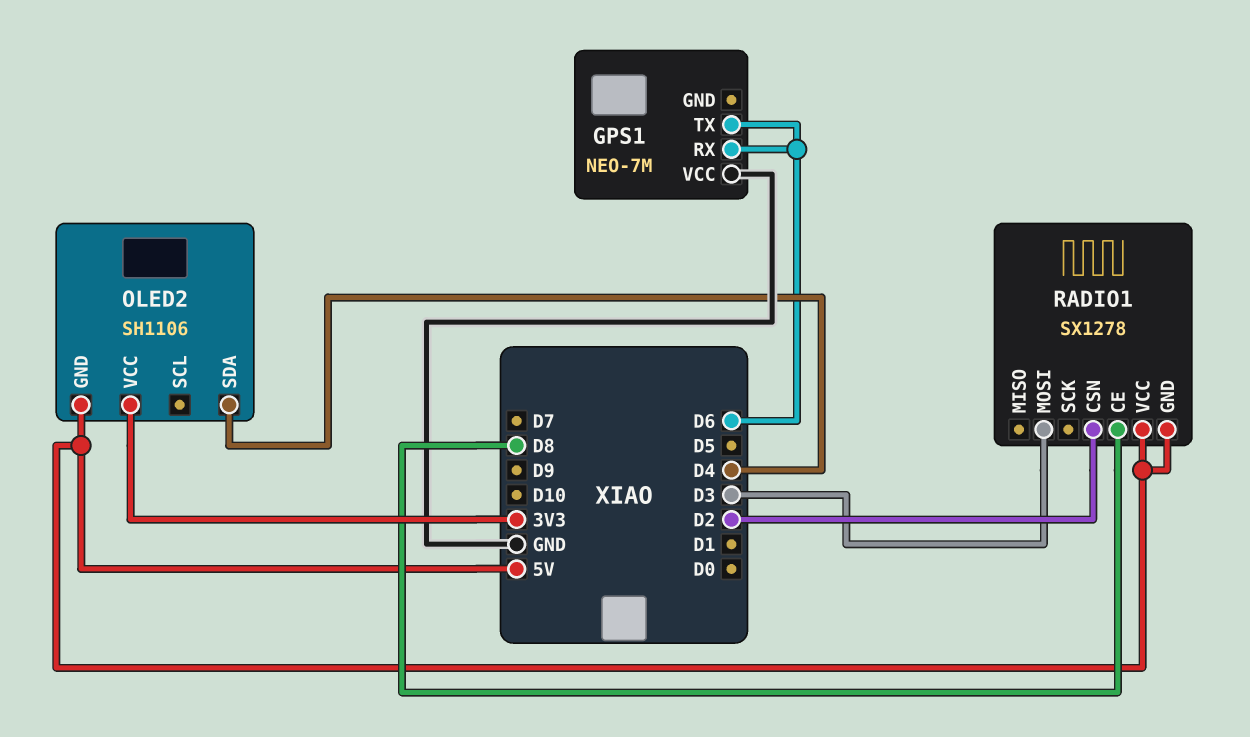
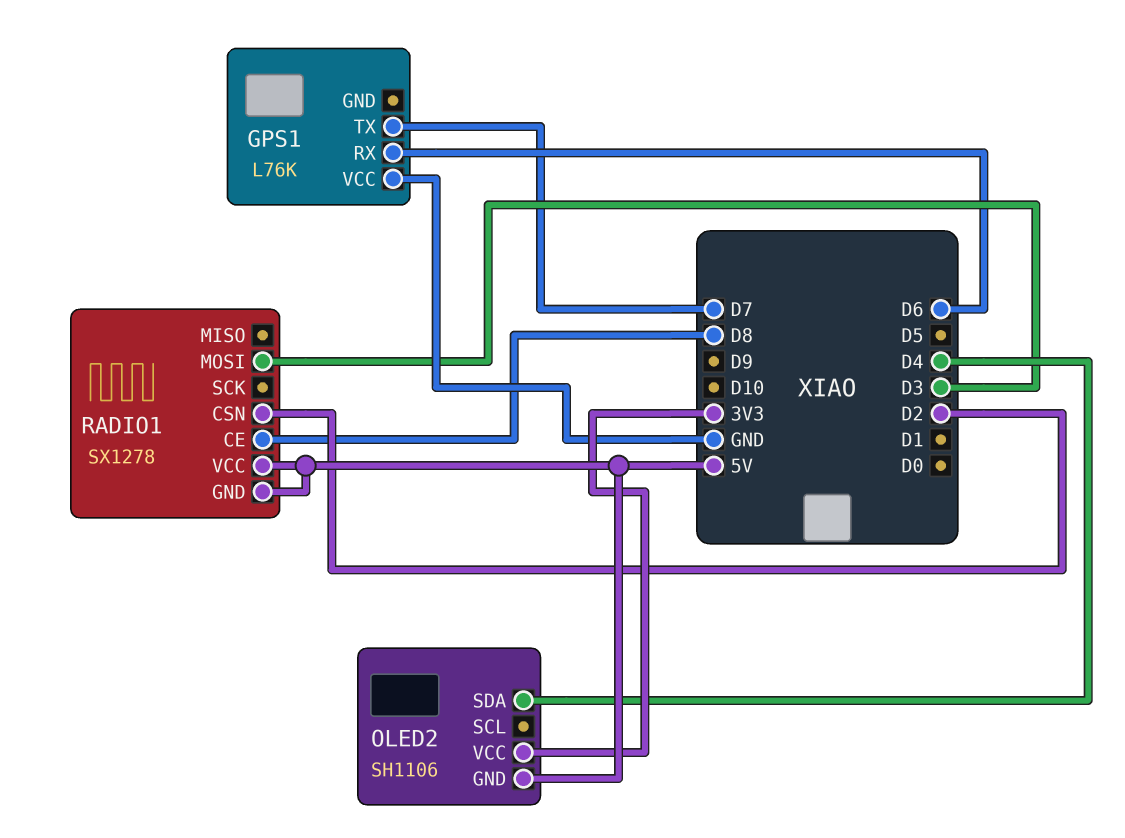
GPS1: NEO-7M -> L76K
GPS1 pin TX: D6 -> D7

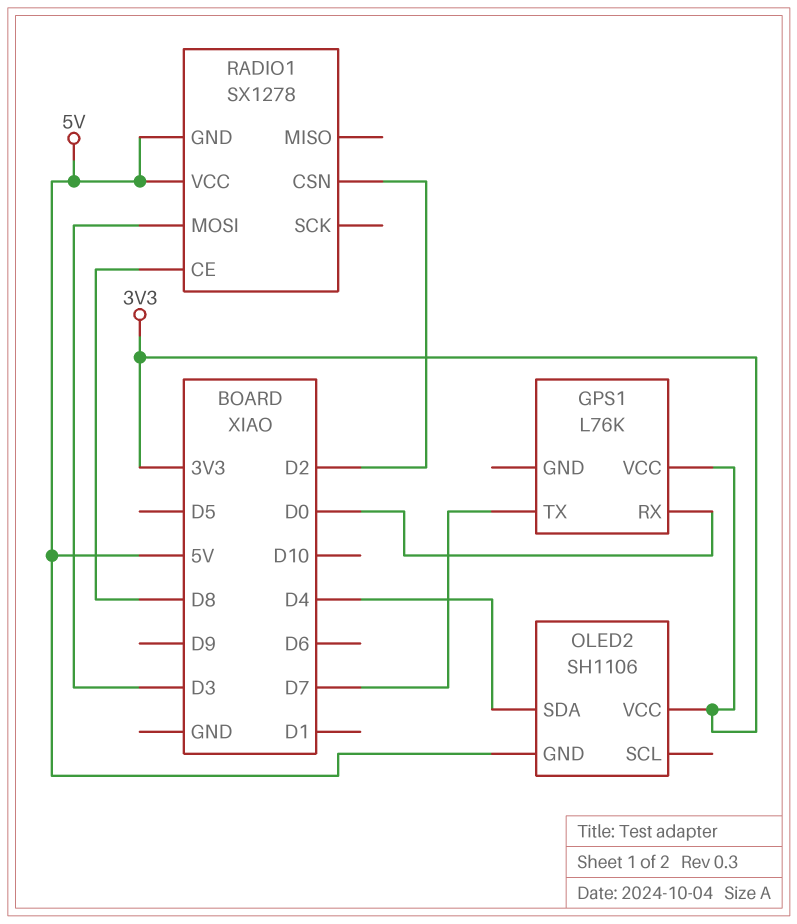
GPS1 pin RX: D6 -> D0
GPS1 pin VCC: GND -> 3V3

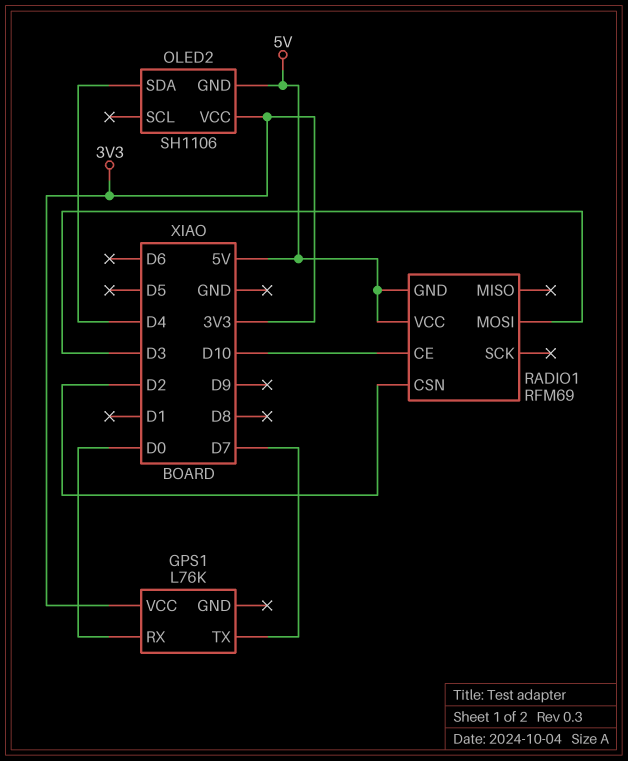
RADIO1: SX1278 -> RFM69
RADIO1 pin CE: D8 -> D10

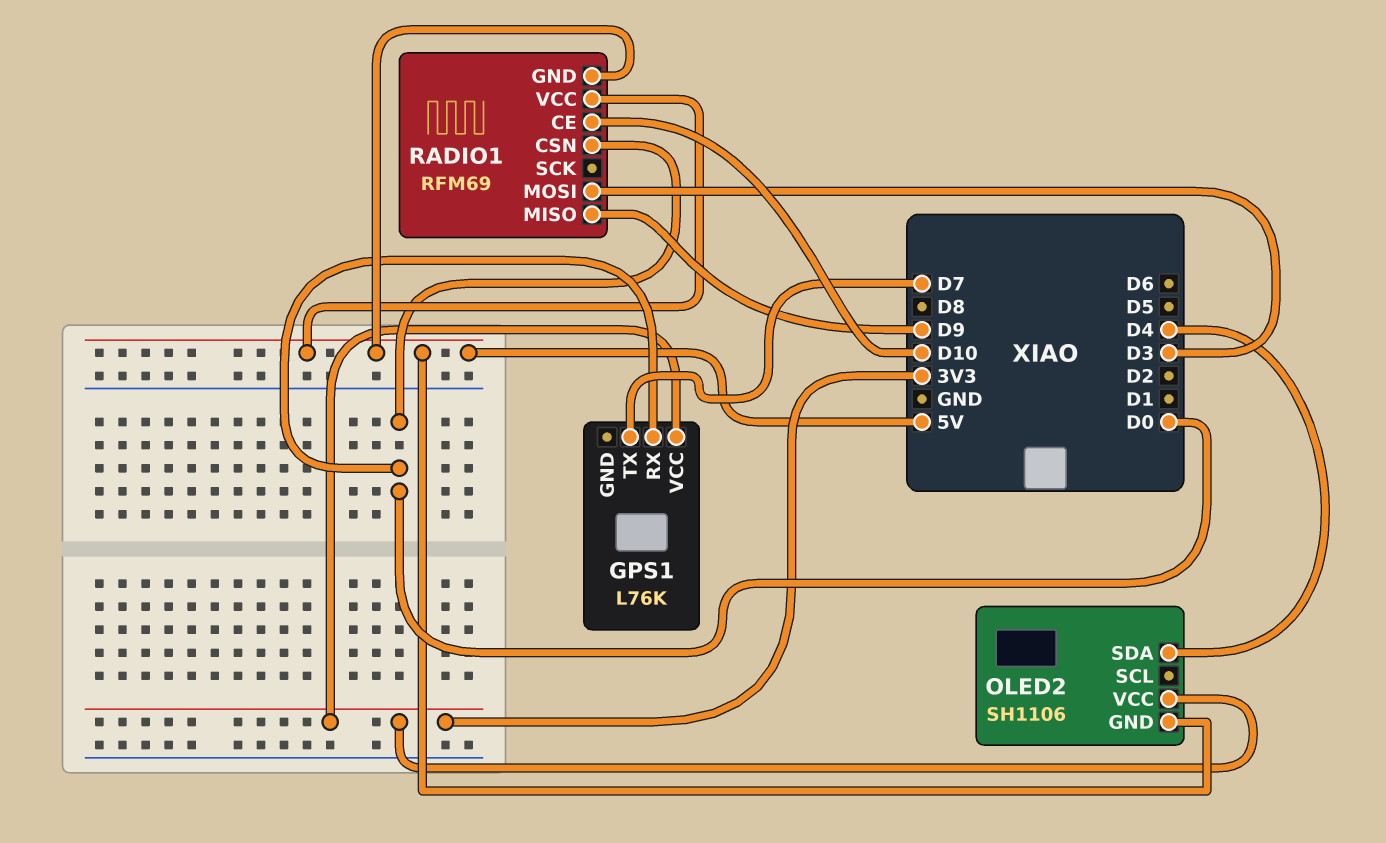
RADIO1 pin CSN: D2 -> D0
RADIO1 pin MISO: none -> D9

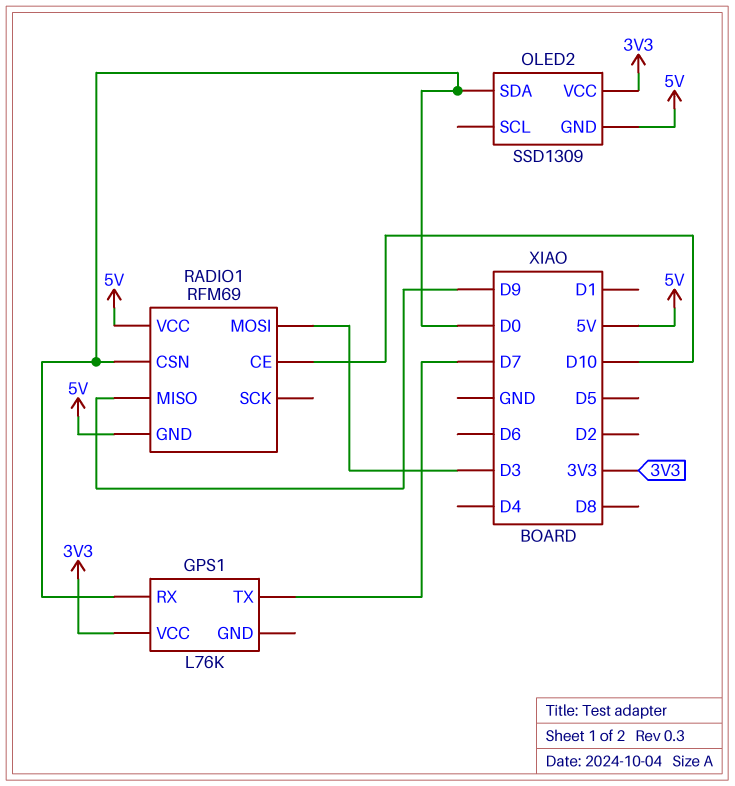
OLED2: SH1106 -> SSD1309
OLED2 pin SDA: D4 -> D0

